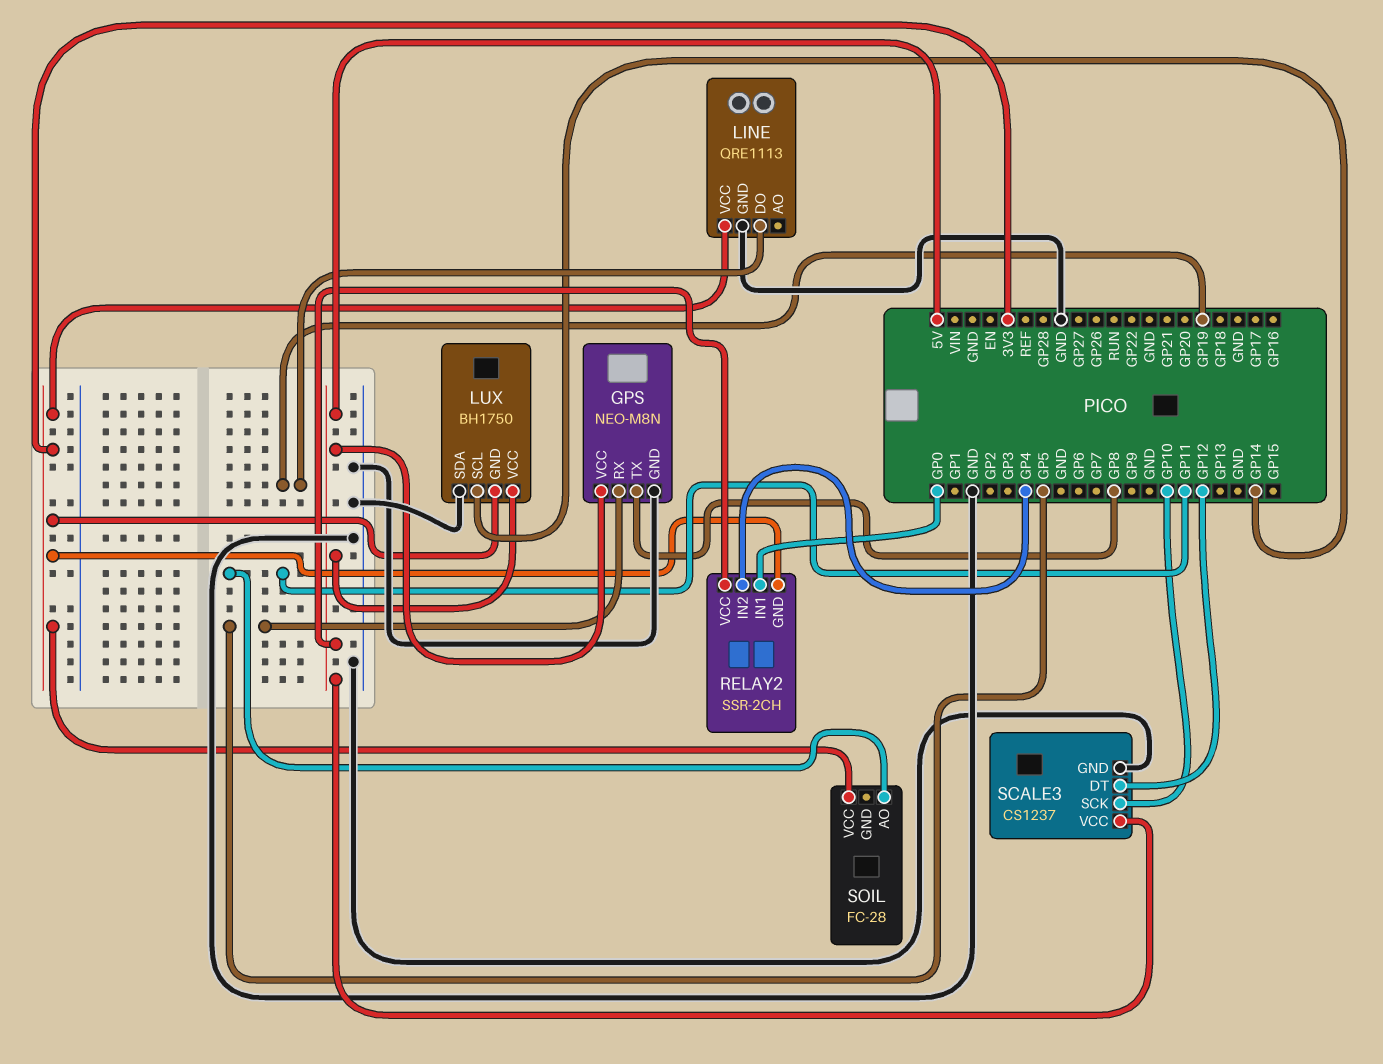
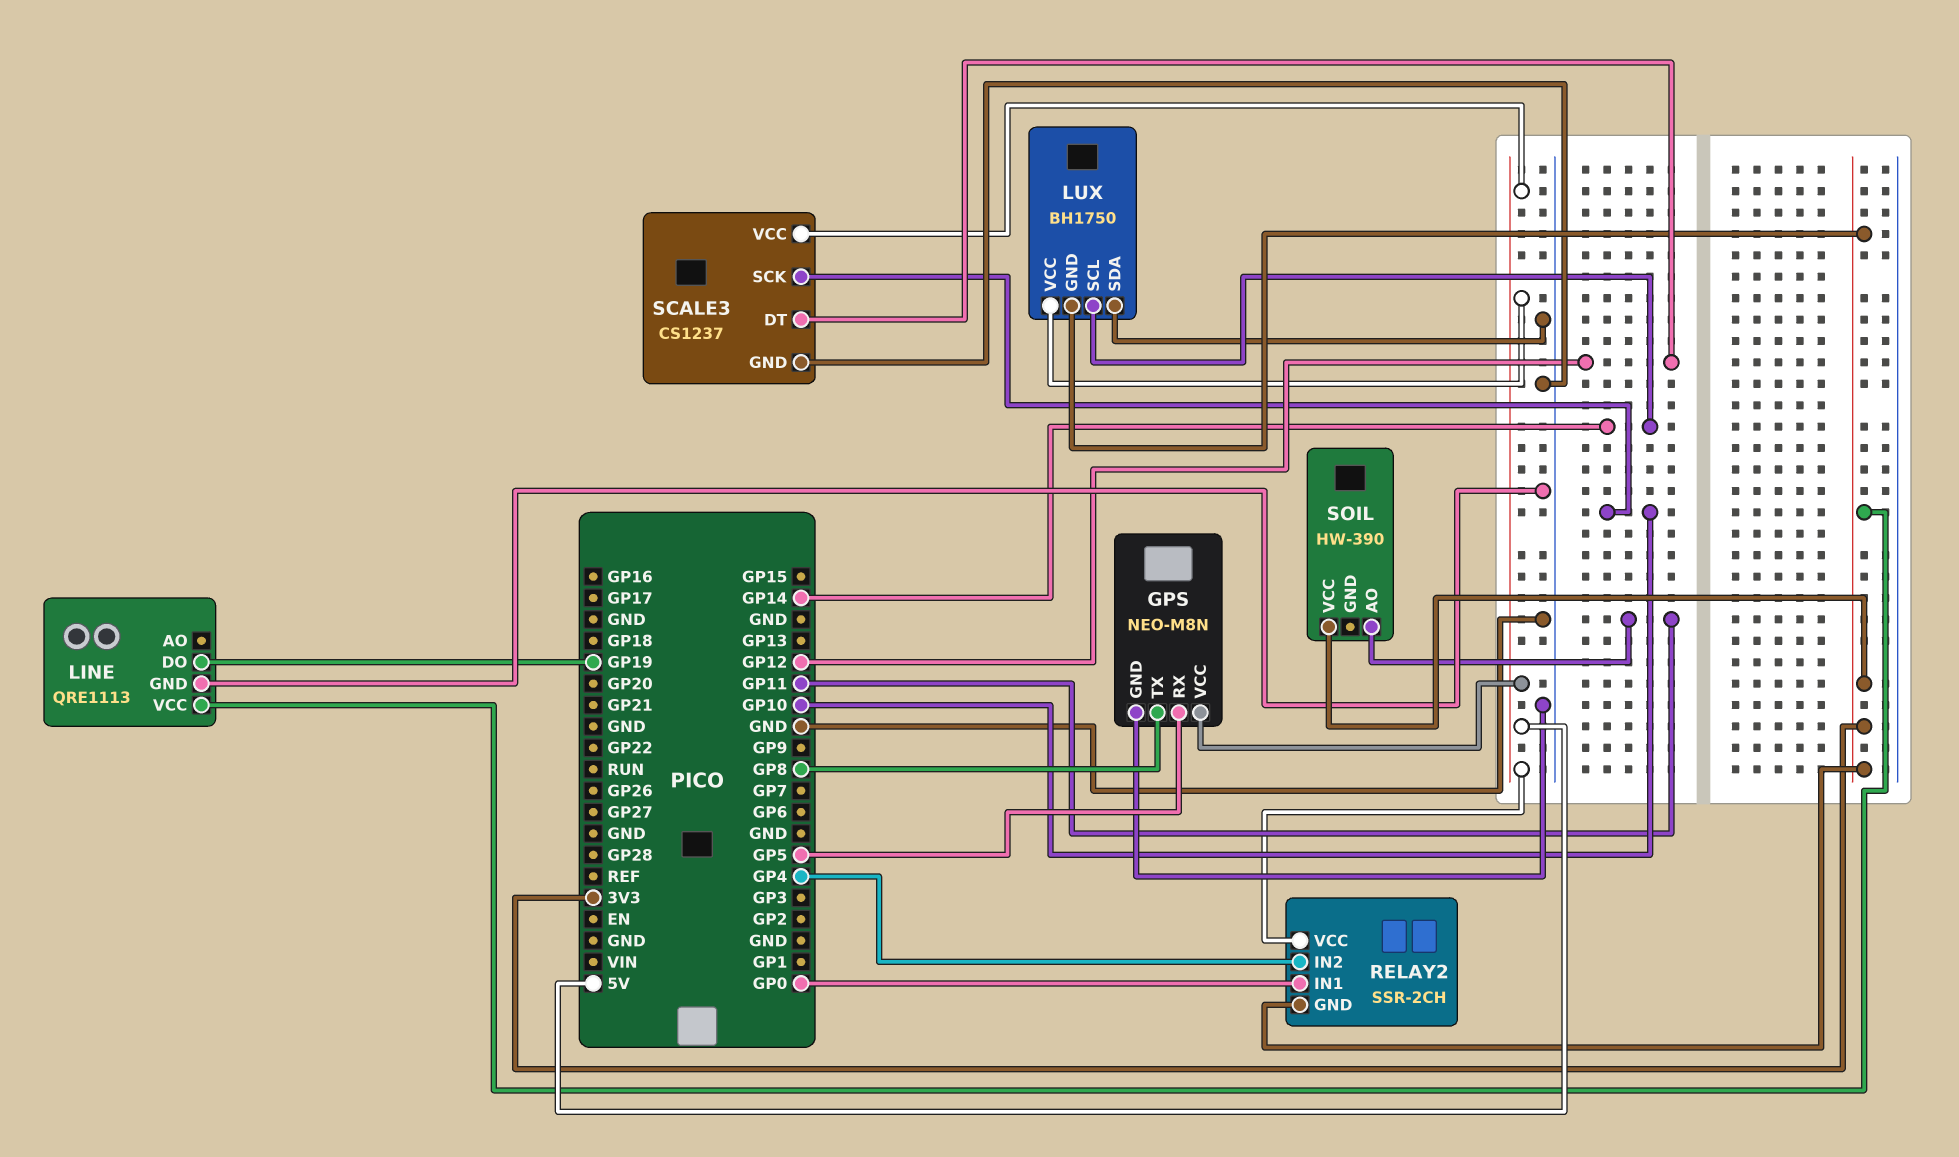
SOIL: FC-28 -> HW-390

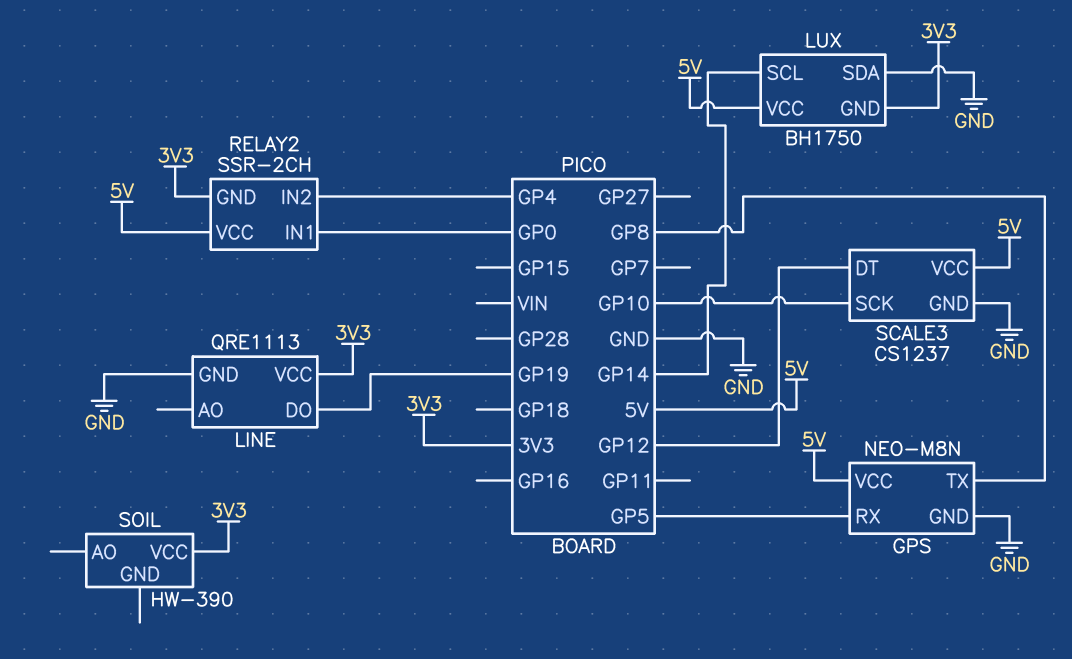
SOIL pin AO: GP11 -> none

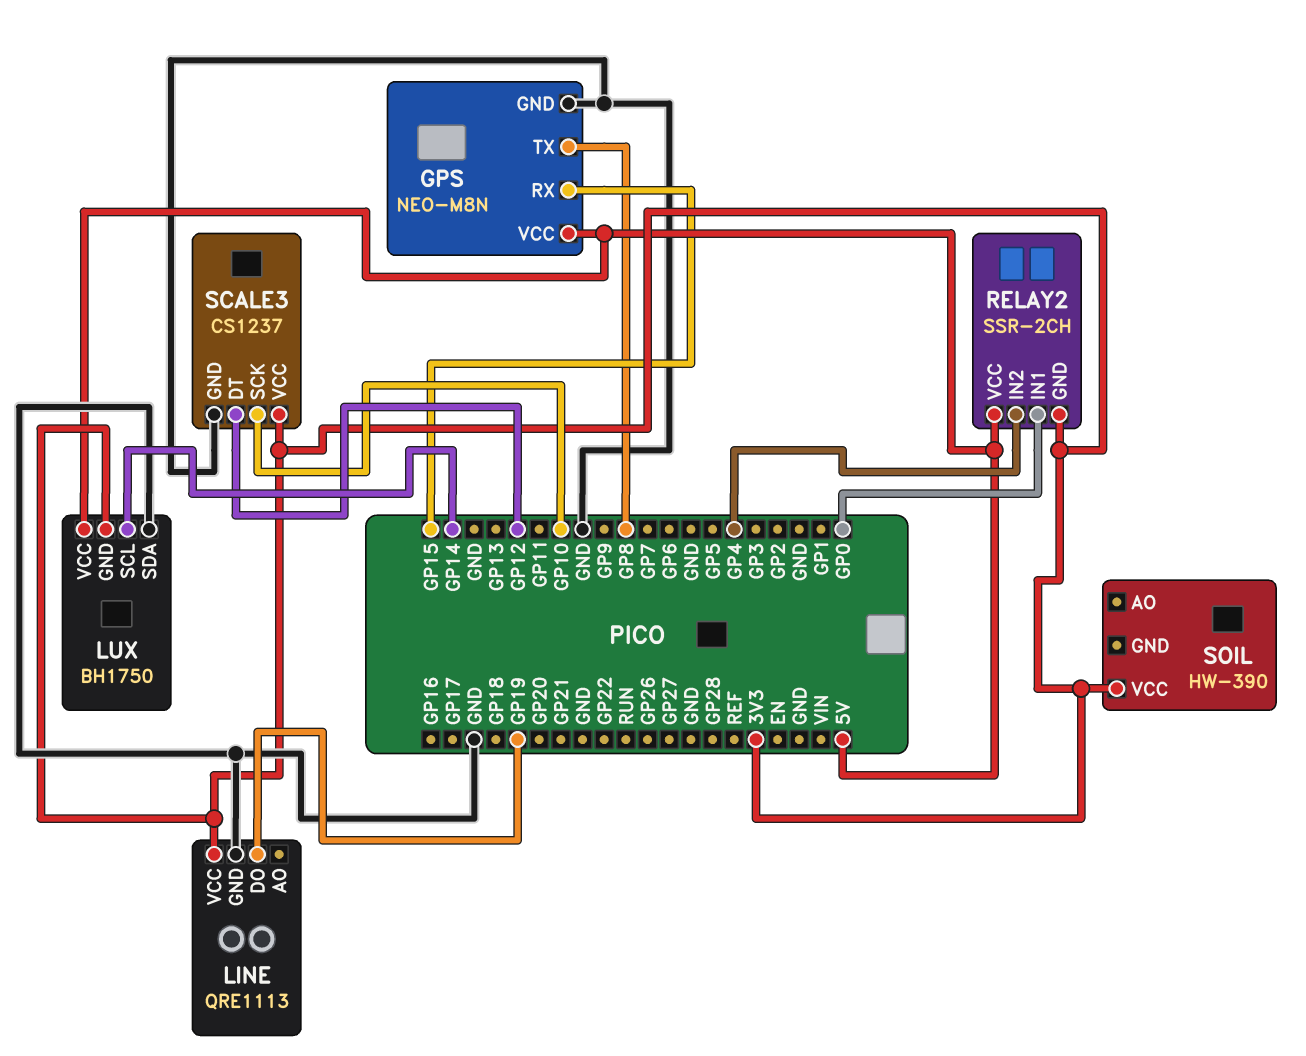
GPS pin RX: GP5 -> GP15
SCALE3 pin VCC: 5V -> 3V3

